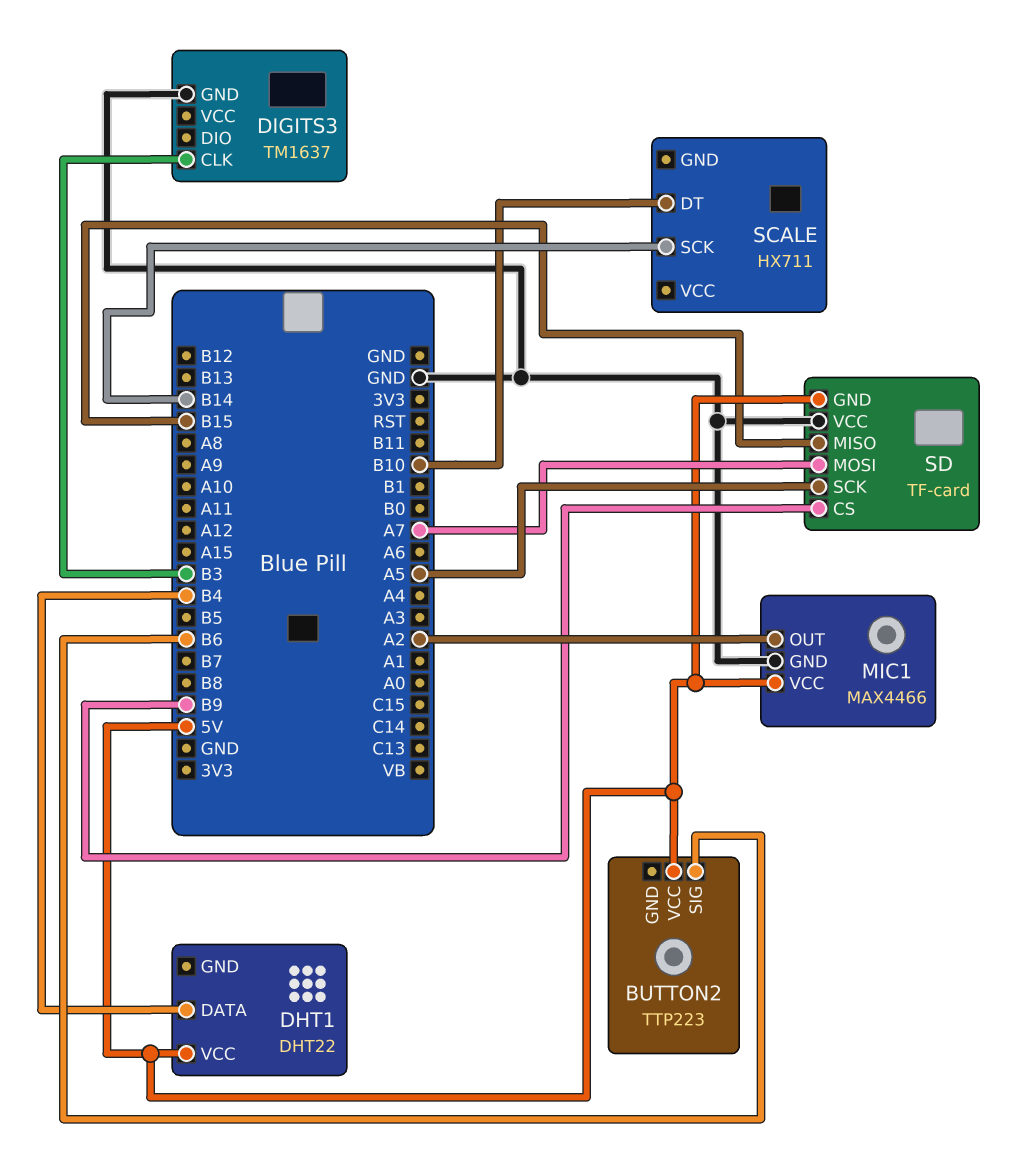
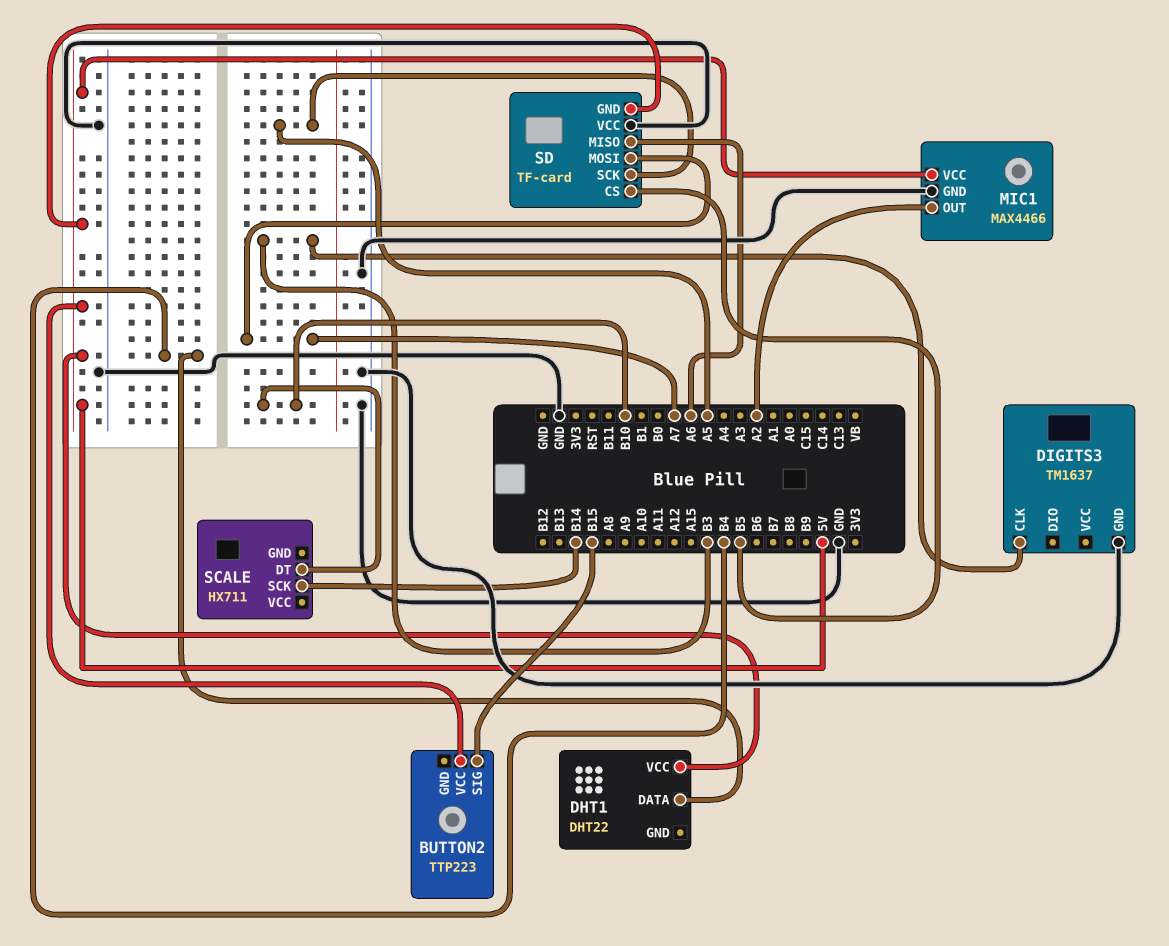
BUTTON2 pin SIG: B6 -> B15
SD pin CS: B9 -> B5
SD pin MISO: B15 -> A6

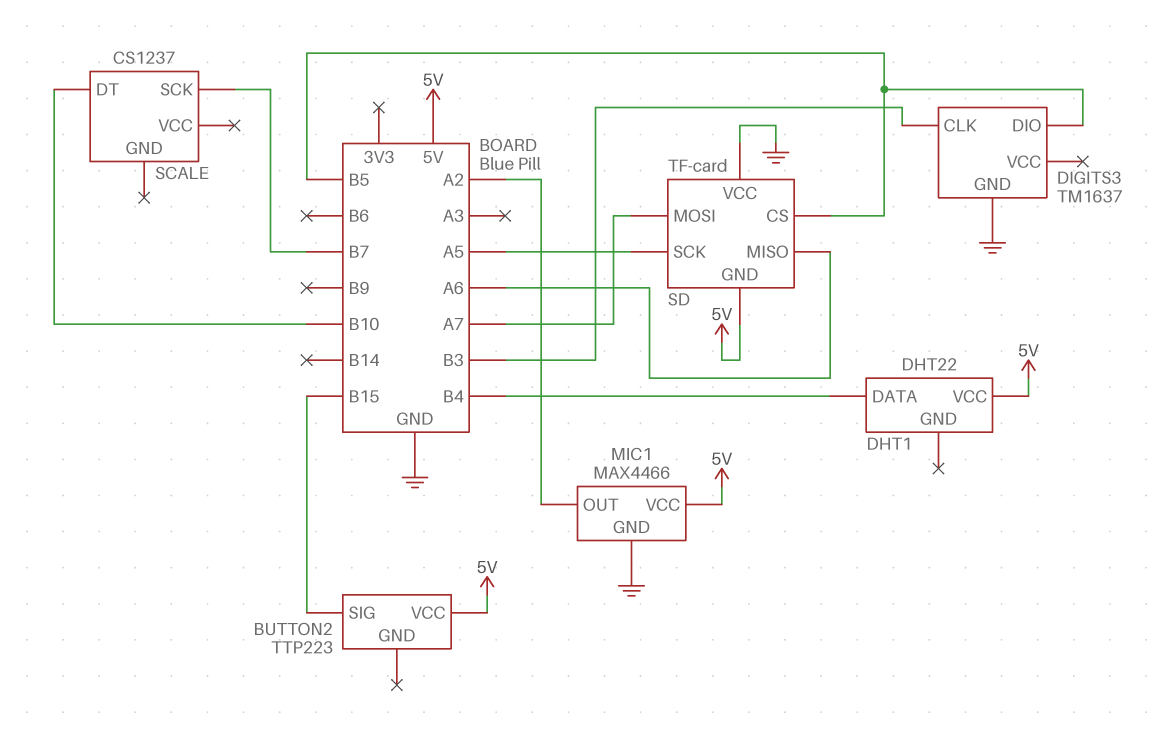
DIGITS3 pin DIO: none -> B5
SCALE: HX711 -> CS1237
SCALE pin SCK: B14 -> B7

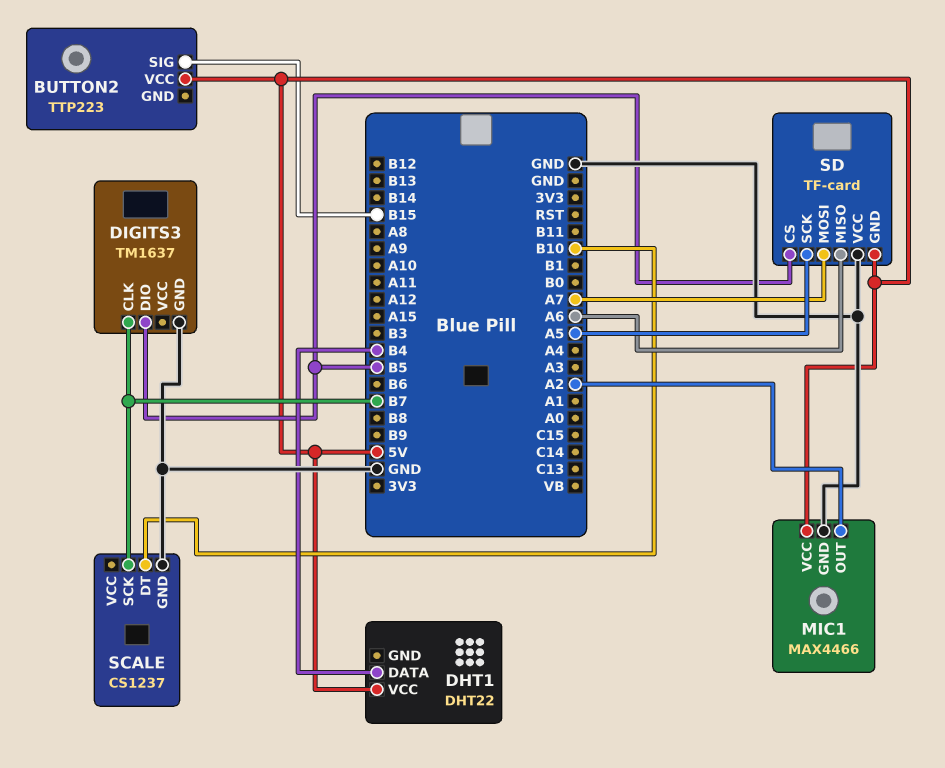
DIGITS3 pin CLK: B3 -> B7
SCALE pin GND: none -> GND

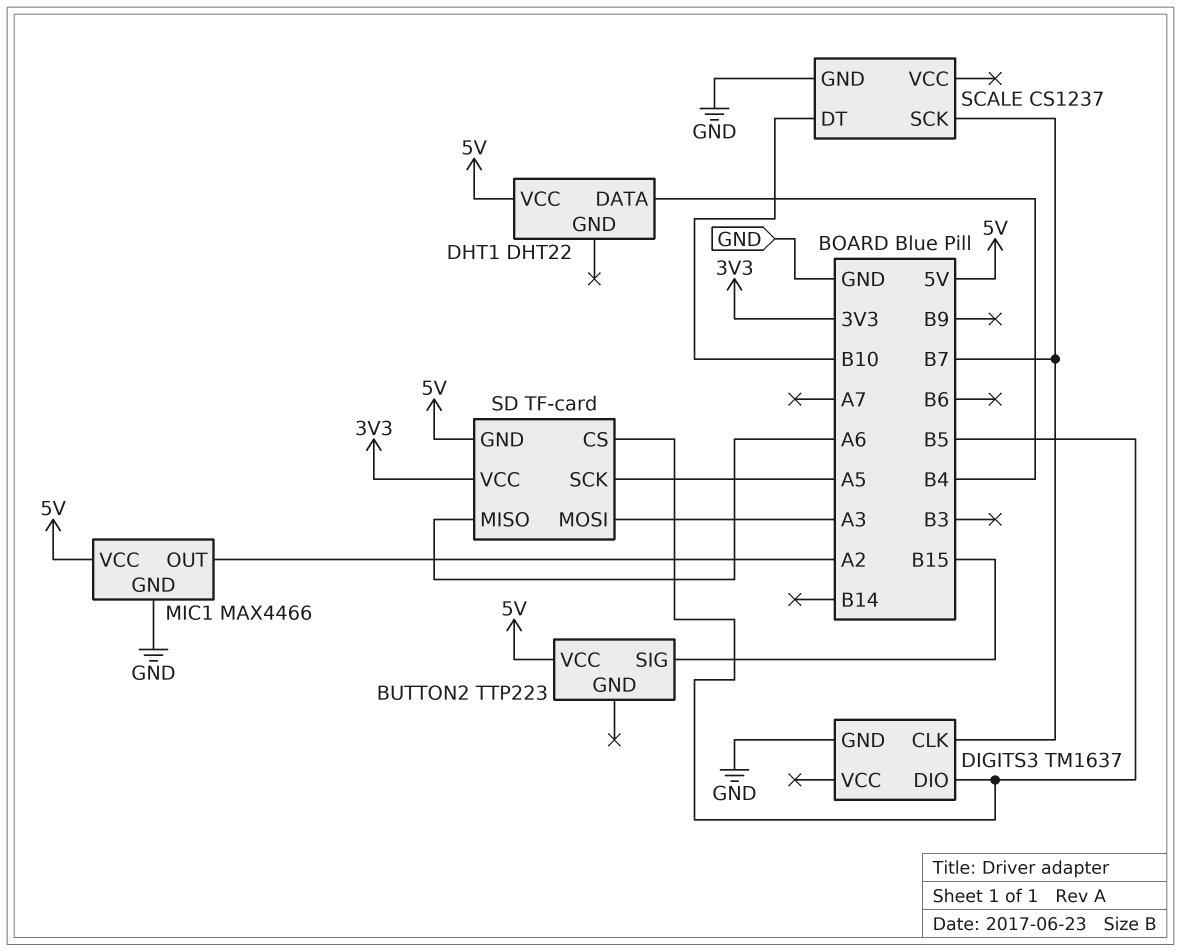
SD pin MOSI: A7 -> A3
SD pin VCC: GND -> 3V3

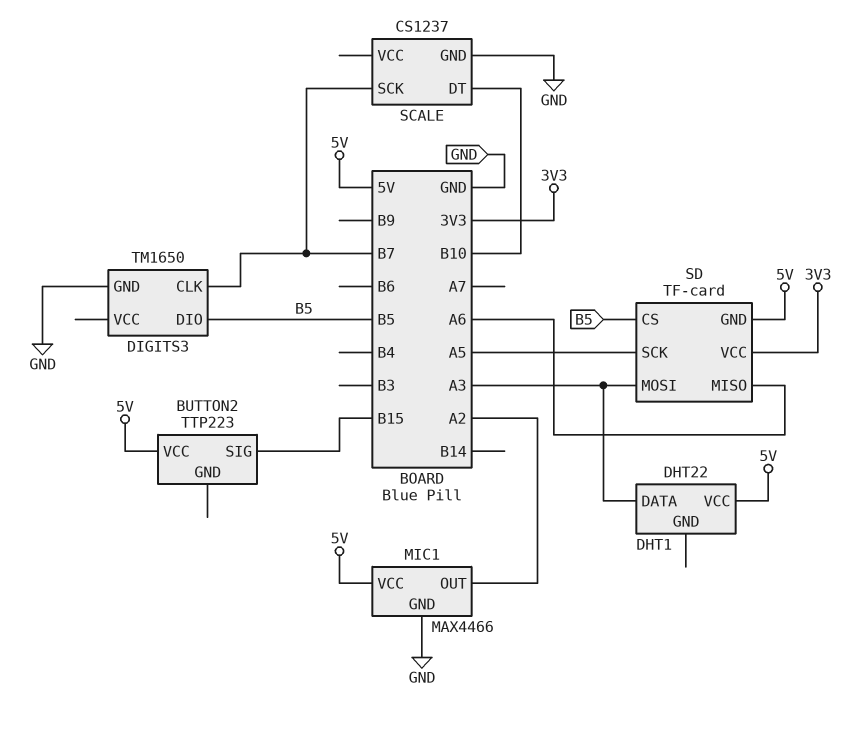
DHT1 pin DATA: B4 -> A3
DIGITS3: TM1637 -> TM1650

